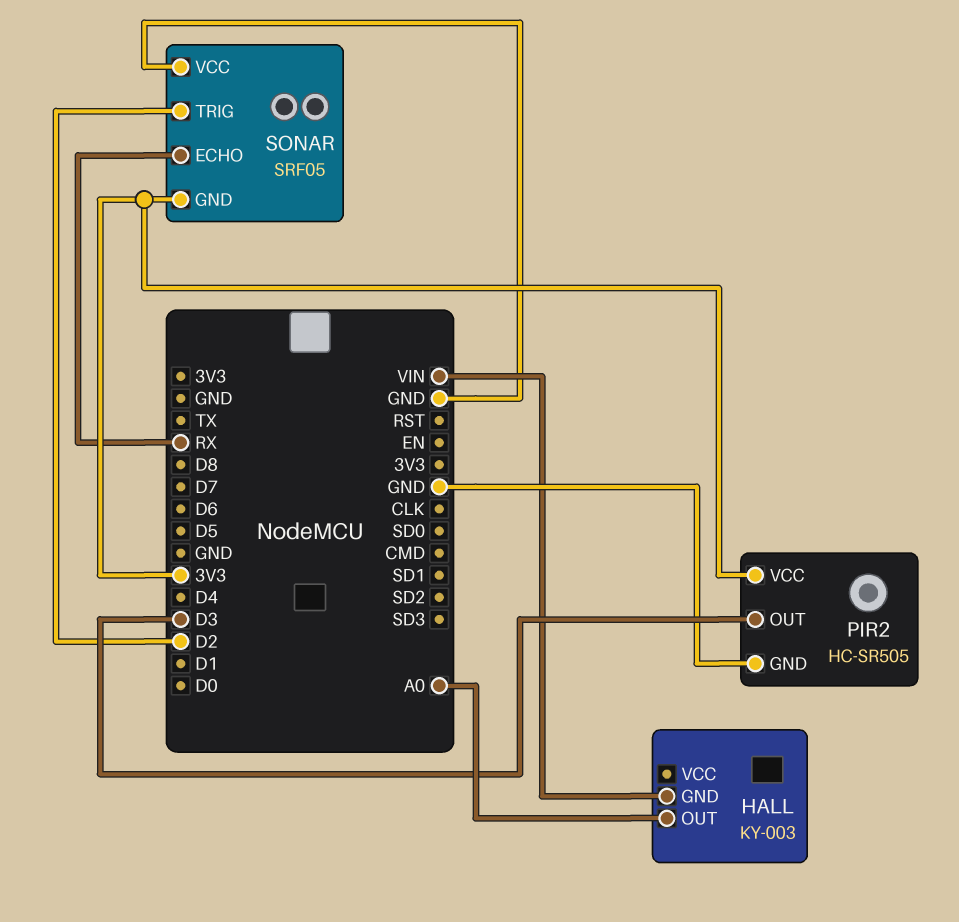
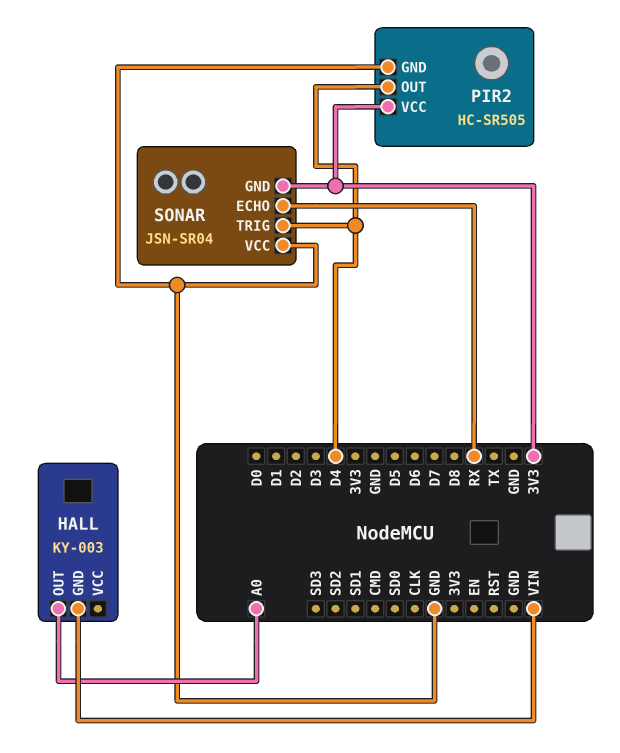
PIR2 pin OUT: D3 -> D4
SONAR: SRF05 -> JSN-SR04
SONAR pin TRIG: D2 -> D4

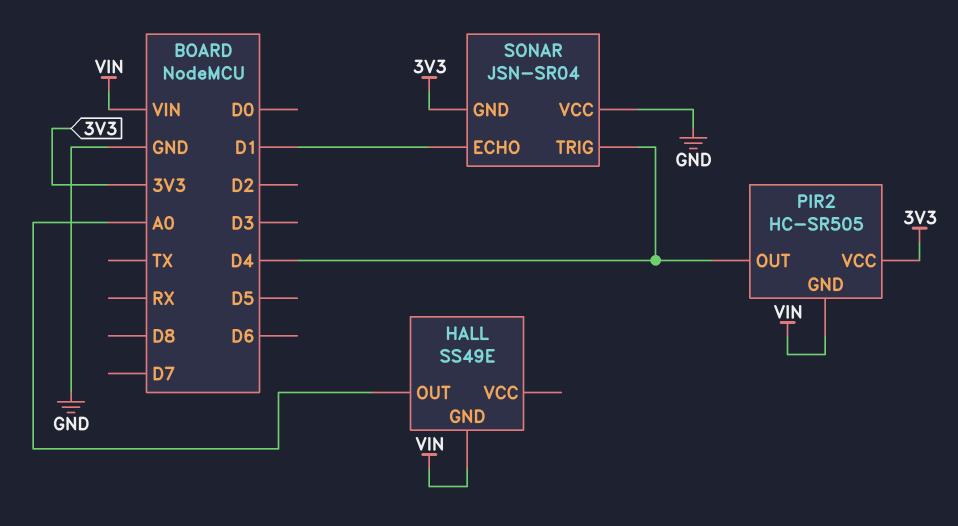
HALL: KY-003 -> SS49E
PIR2 pin GND: GND -> VIN
SONAR pin ECHO: RX -> D1

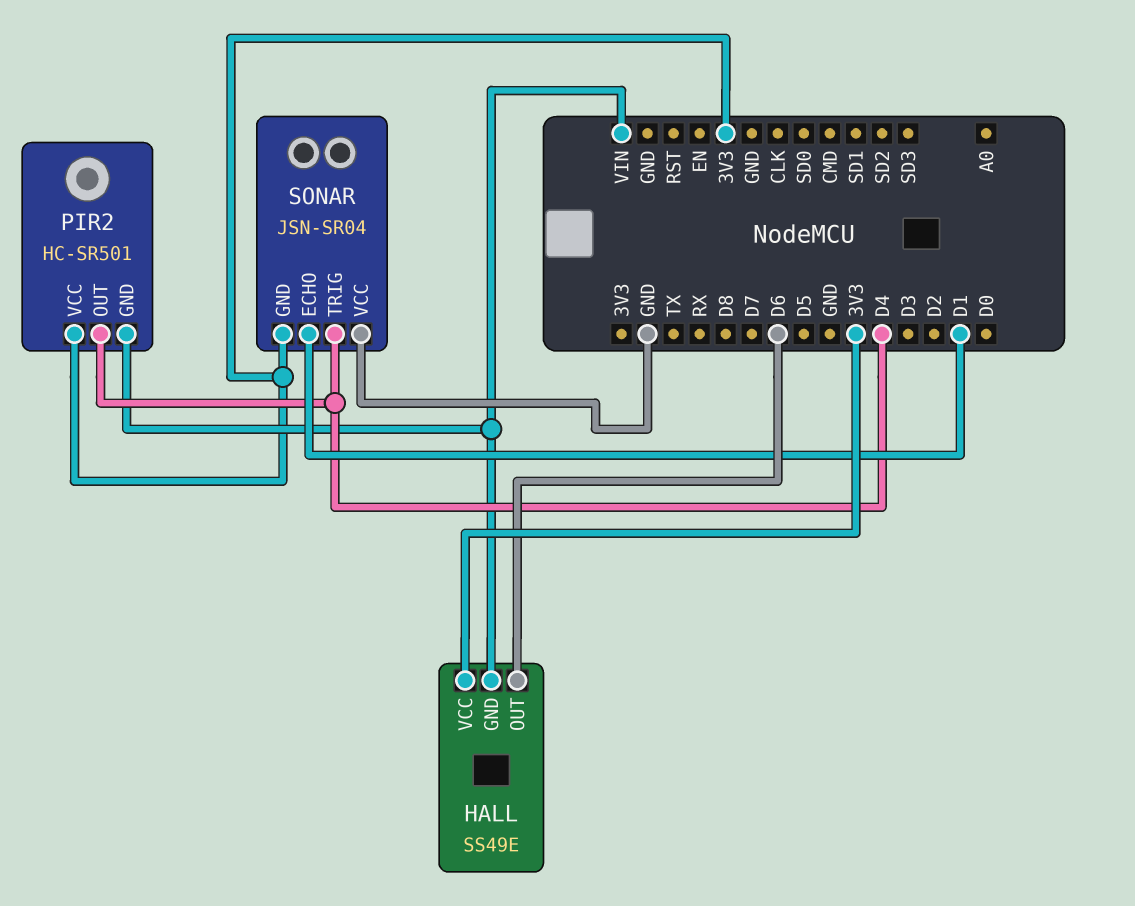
HALL pin OUT: A0 -> D6
HALL pin VCC: none -> 3V3
PIR2: HC-SR505 -> HC-SR501

